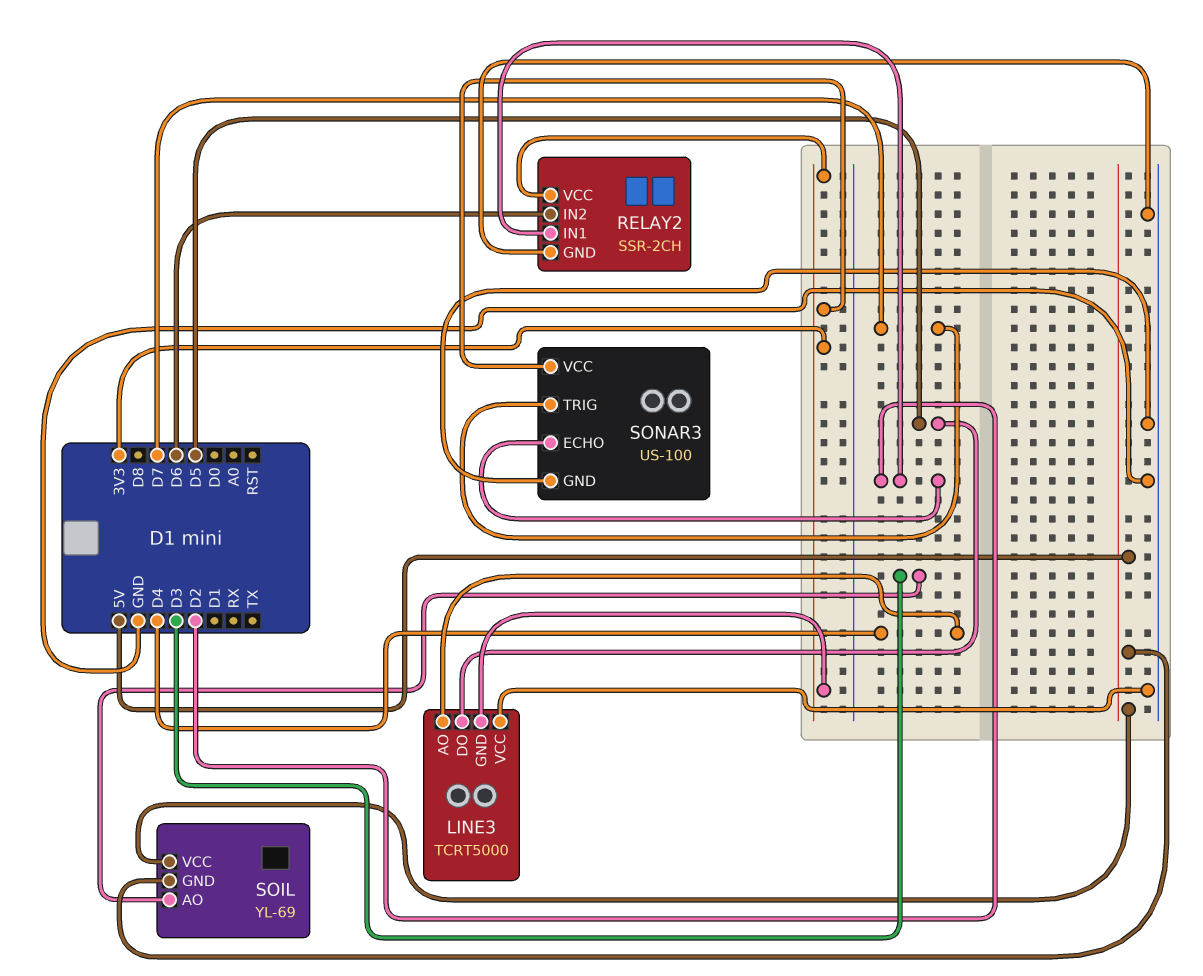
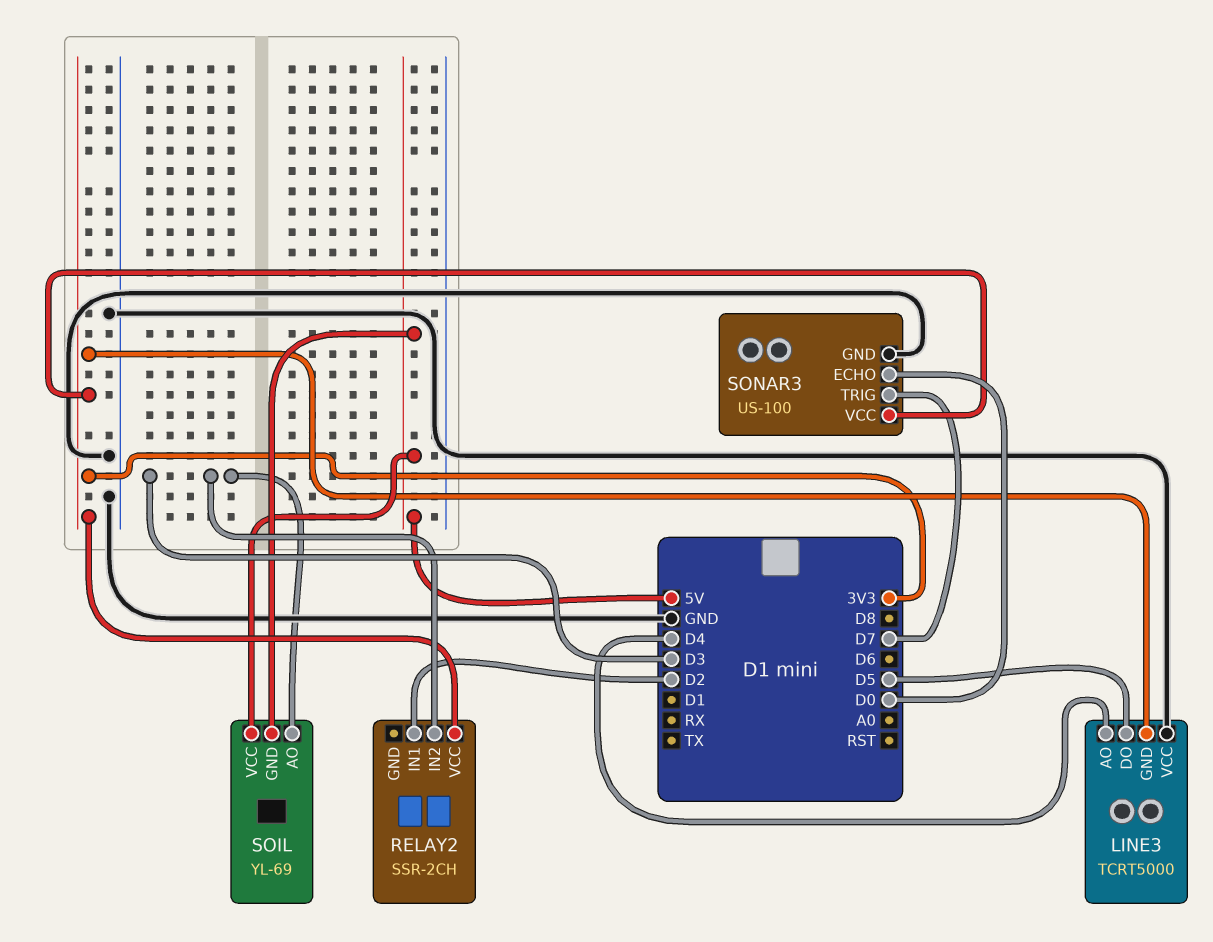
RELAY2 pin GND: GND -> none
RELAY2 pin IN2: D6 -> D3
SONAR3 pin ECHO: D2 -> D0

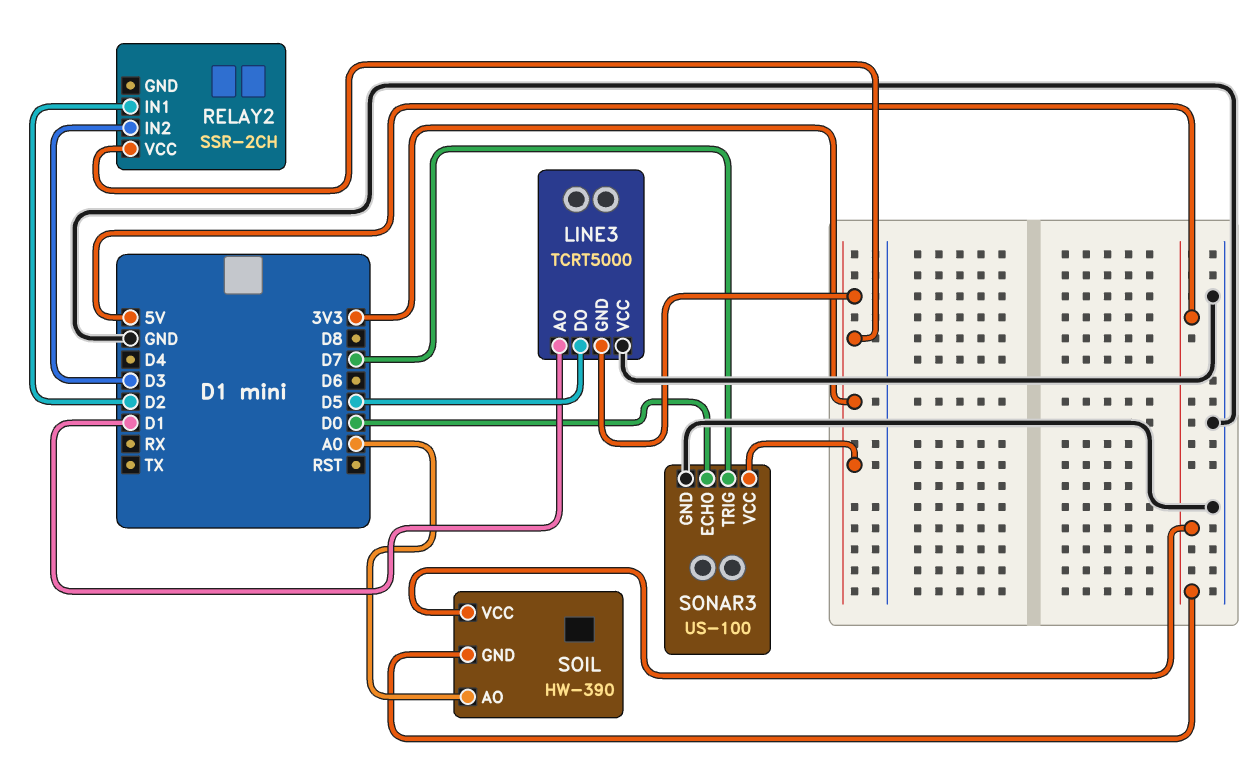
LINE3 pin AO: D4 -> D1
SOIL: YL-69 -> HW-390
SOIL pin AO: D3 -> A0

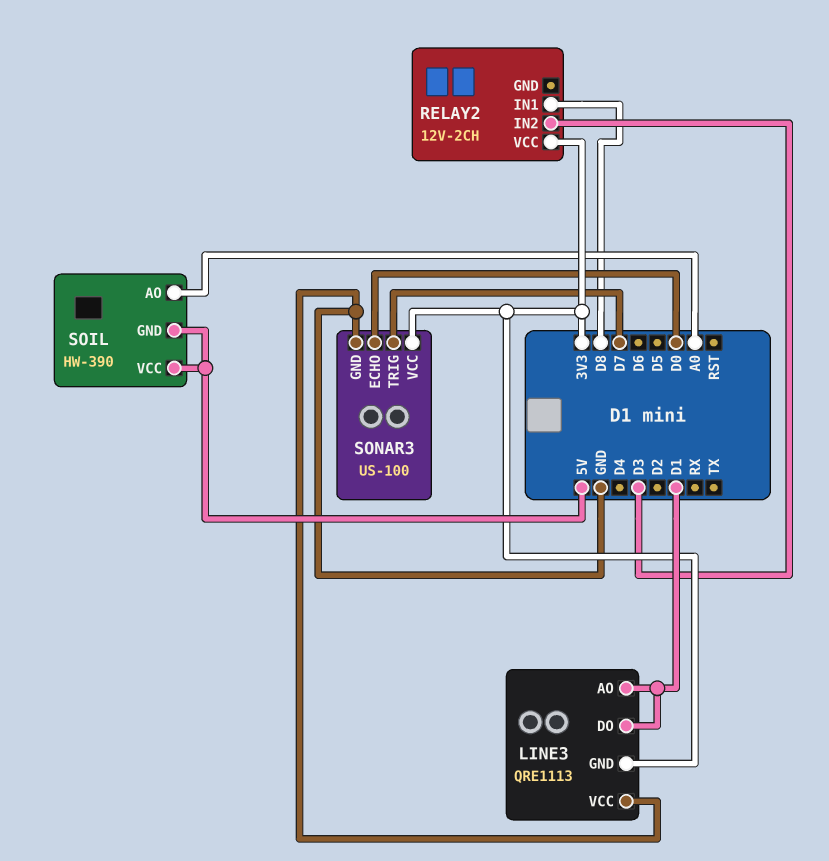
LINE3: TCRT5000 -> QRE1113
LINE3 pin DO: D5 -> D1
RELAY2: SSR-2CH -> 12V-2CH
RELAY2 pin IN1: D2 -> D8

